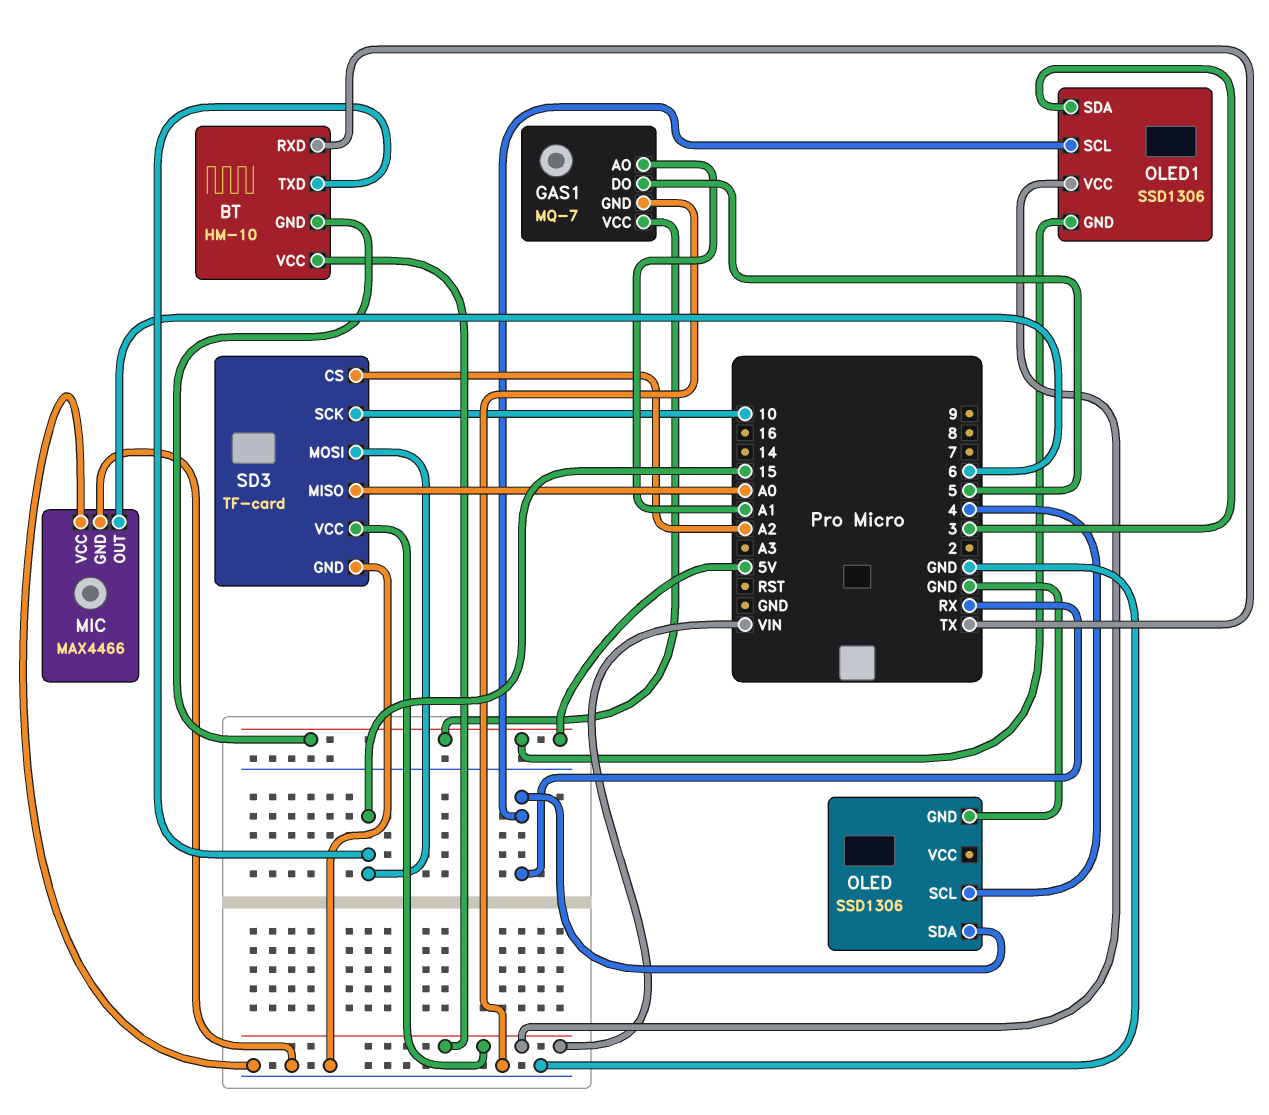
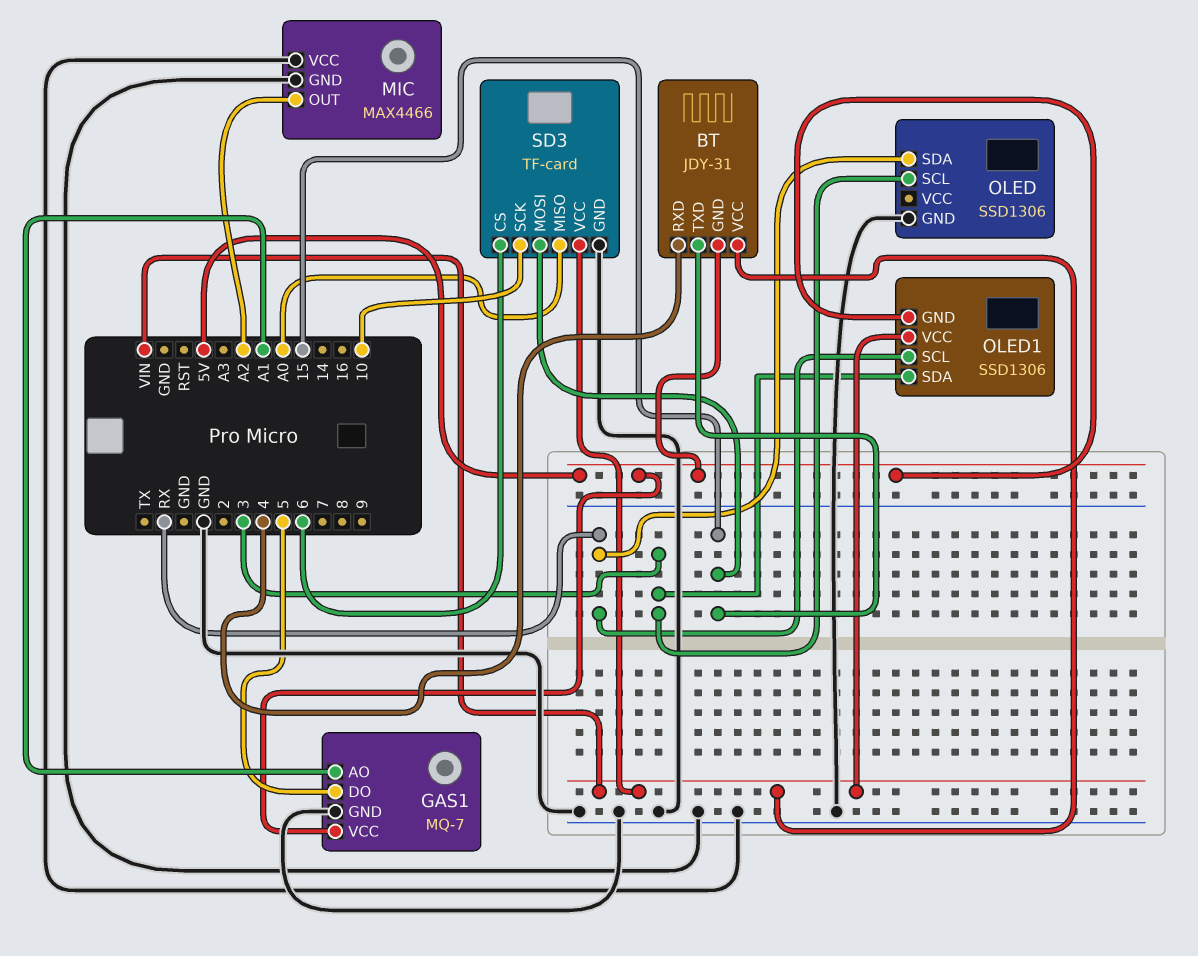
BT: HM-10 -> JDY-31
BT pin RXD: TX -> 4
MIC pin OUT: 6 -> A2
OLED pin SCL: 4 -> 3
SD3 pin CS: A2 -> 6

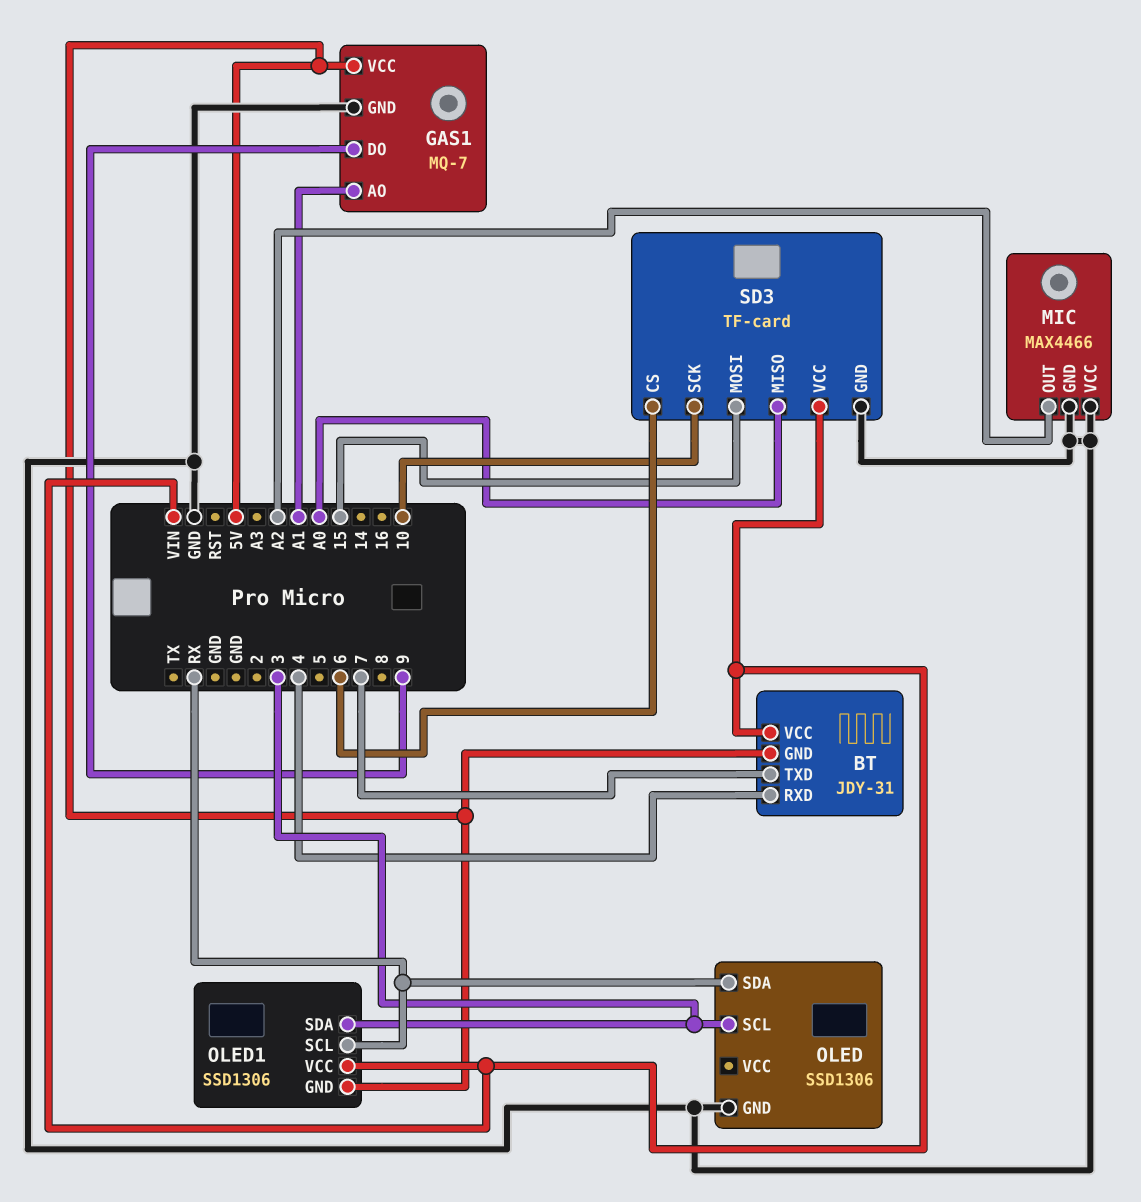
BT pin TXD: 15 -> 7
GAS1 pin DO: 5 -> 9

